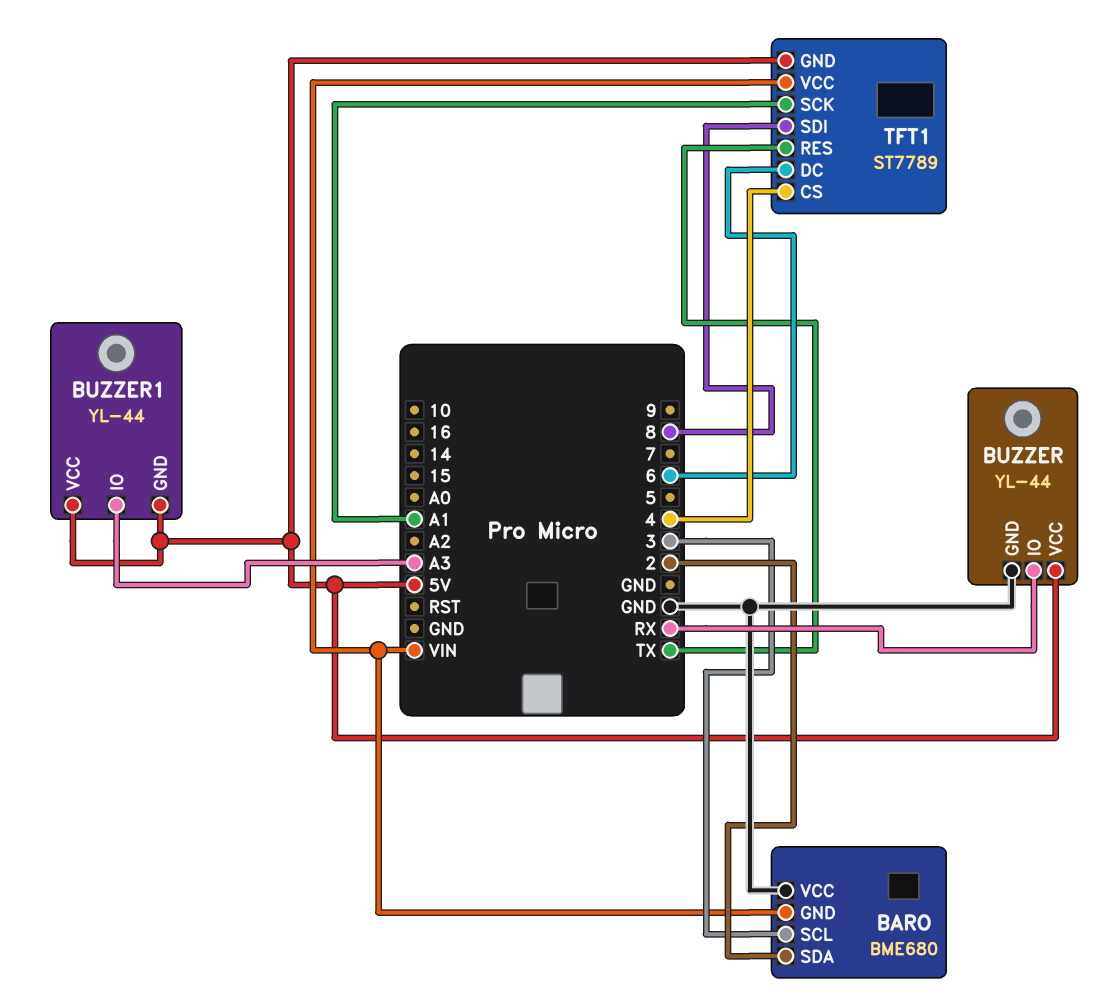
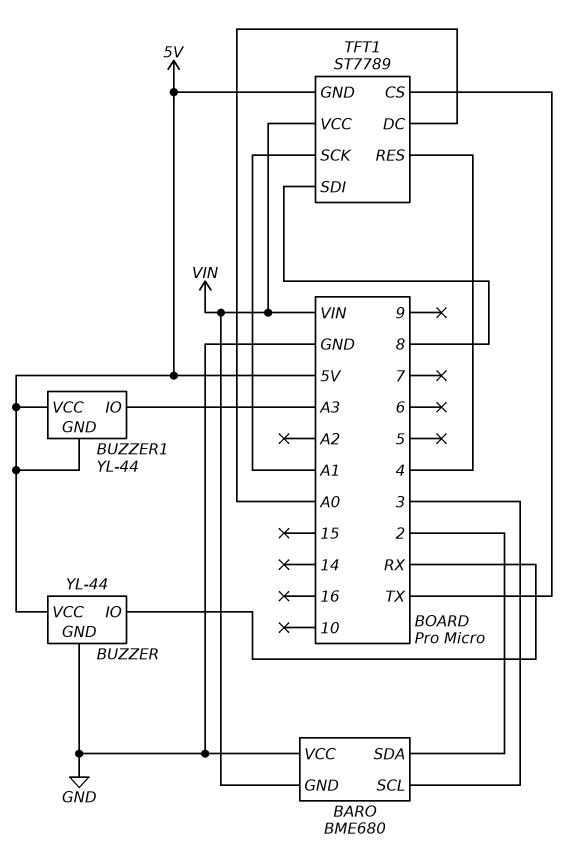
TFT1 pin CS: 4 -> TX
TFT1 pin DC: 6 -> A0
TFT1 pin RES: TX -> 4

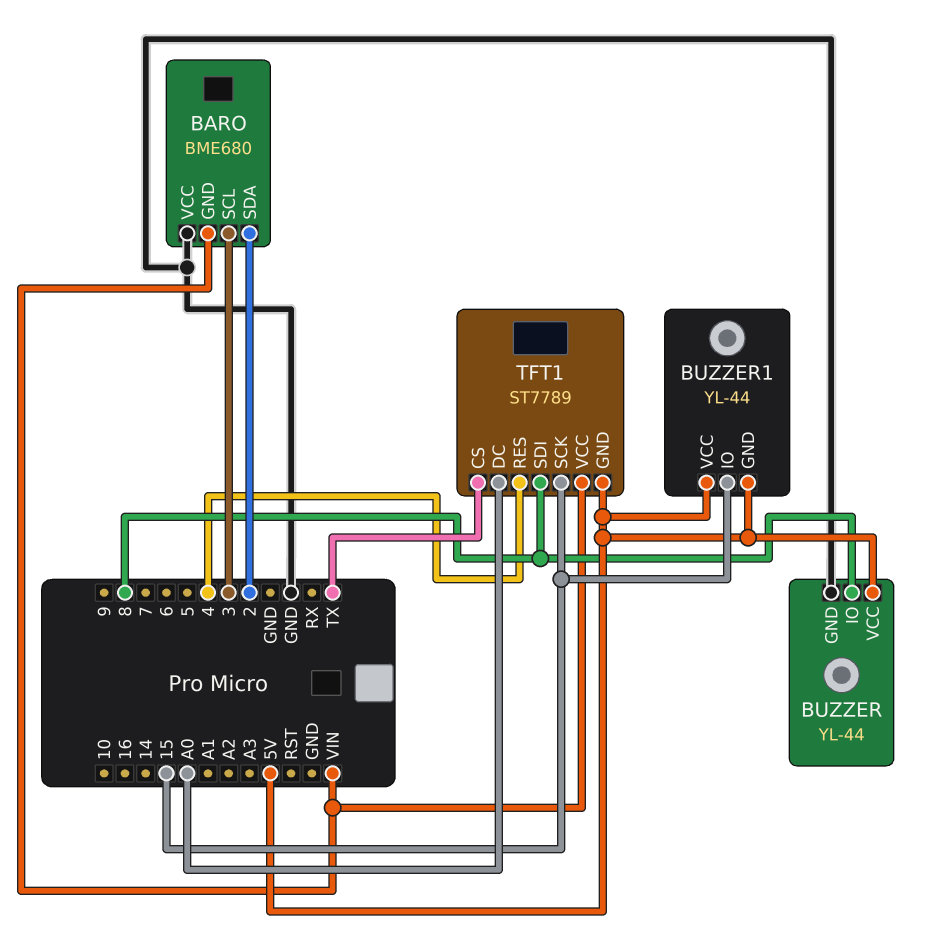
BUZZER pin IO: RX -> 8
BUZZER1 pin IO: A3 -> 15
TFT1 pin SCK: A1 -> 15

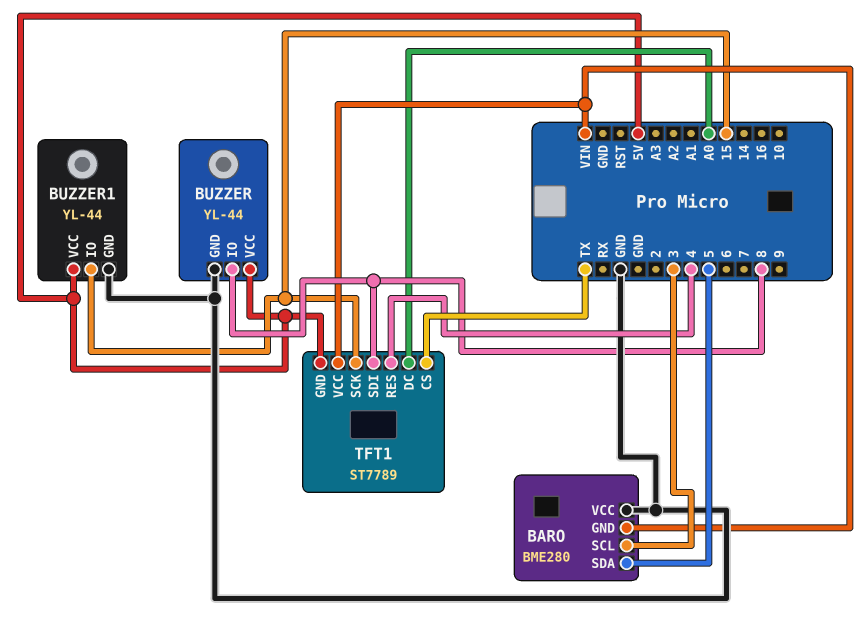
BARO: BME680 -> BME280
BARO pin SDA: 2 -> 5
BUZZER1 pin GND: 5V -> GND

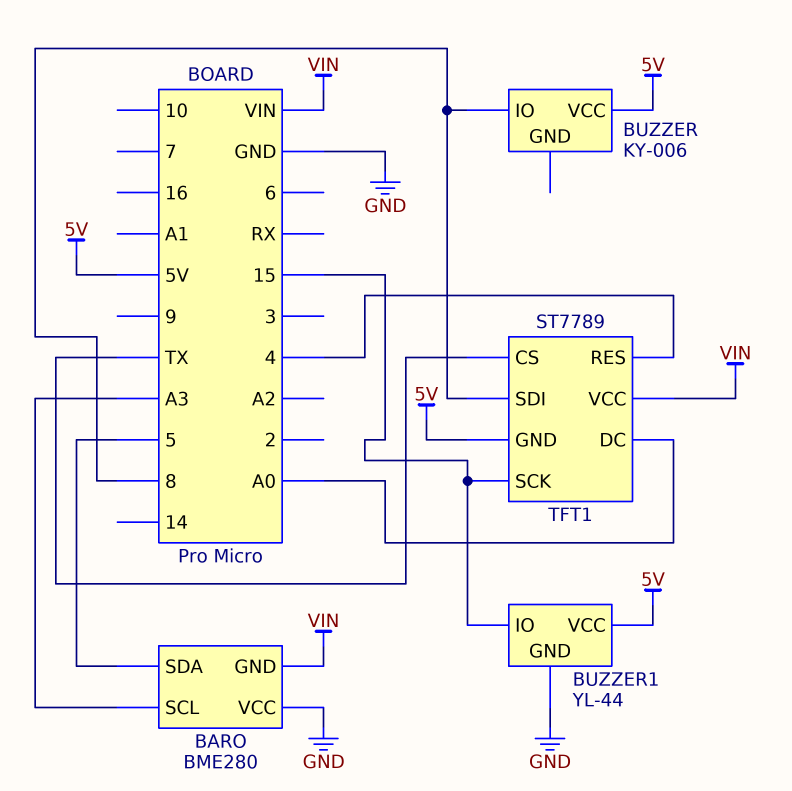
BARO pin SCL: 3 -> A3
BUZZER: YL-44 -> KY-006
BUZZER pin GND: GND -> none

